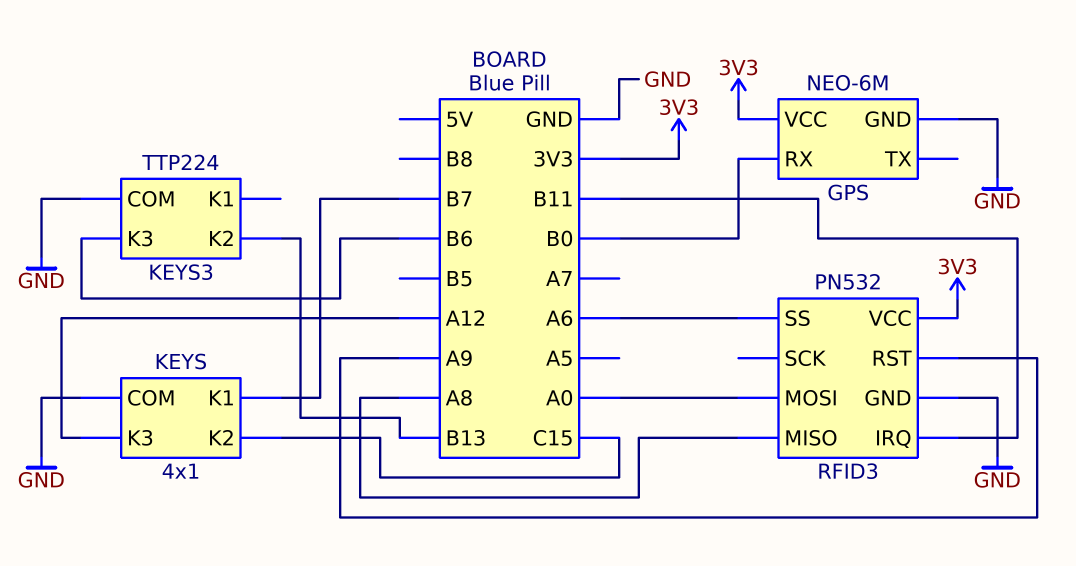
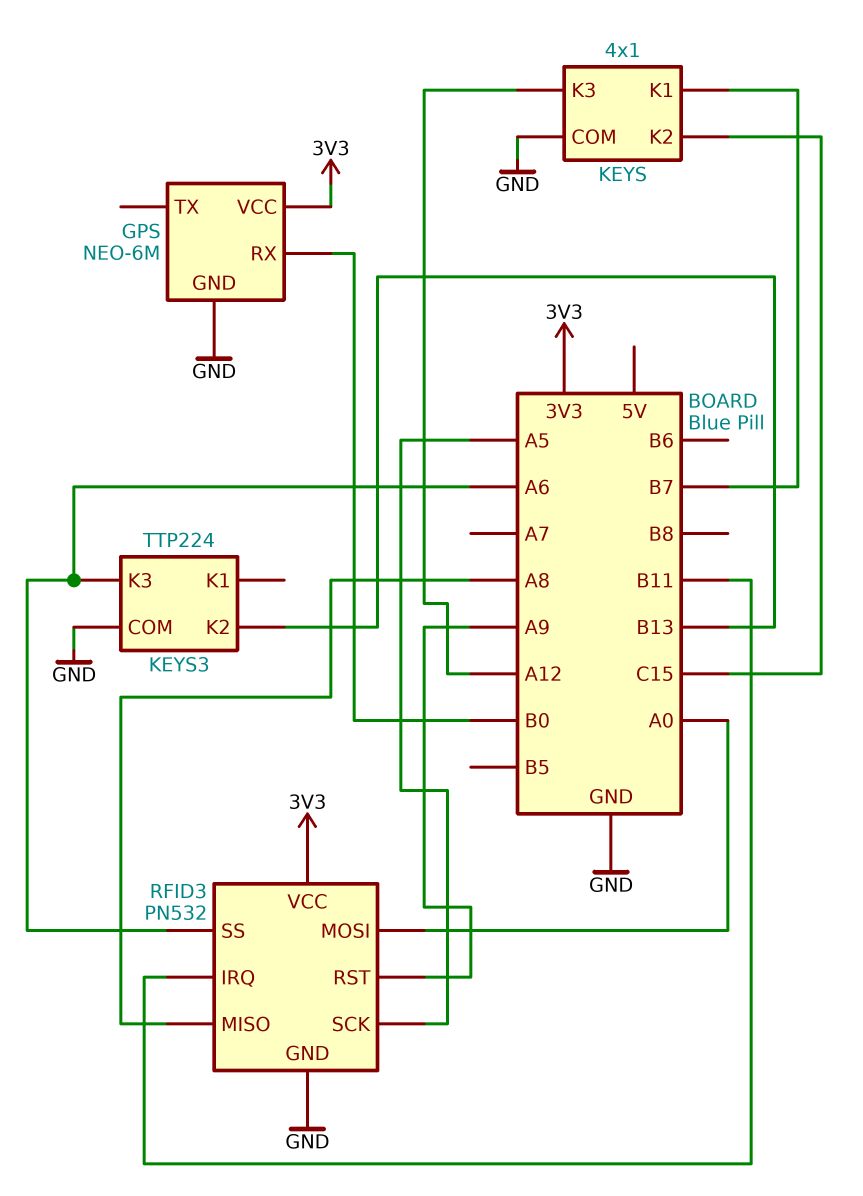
KEYS3 pin K3: B6 -> A6
RFID3 pin SCK: none -> A5

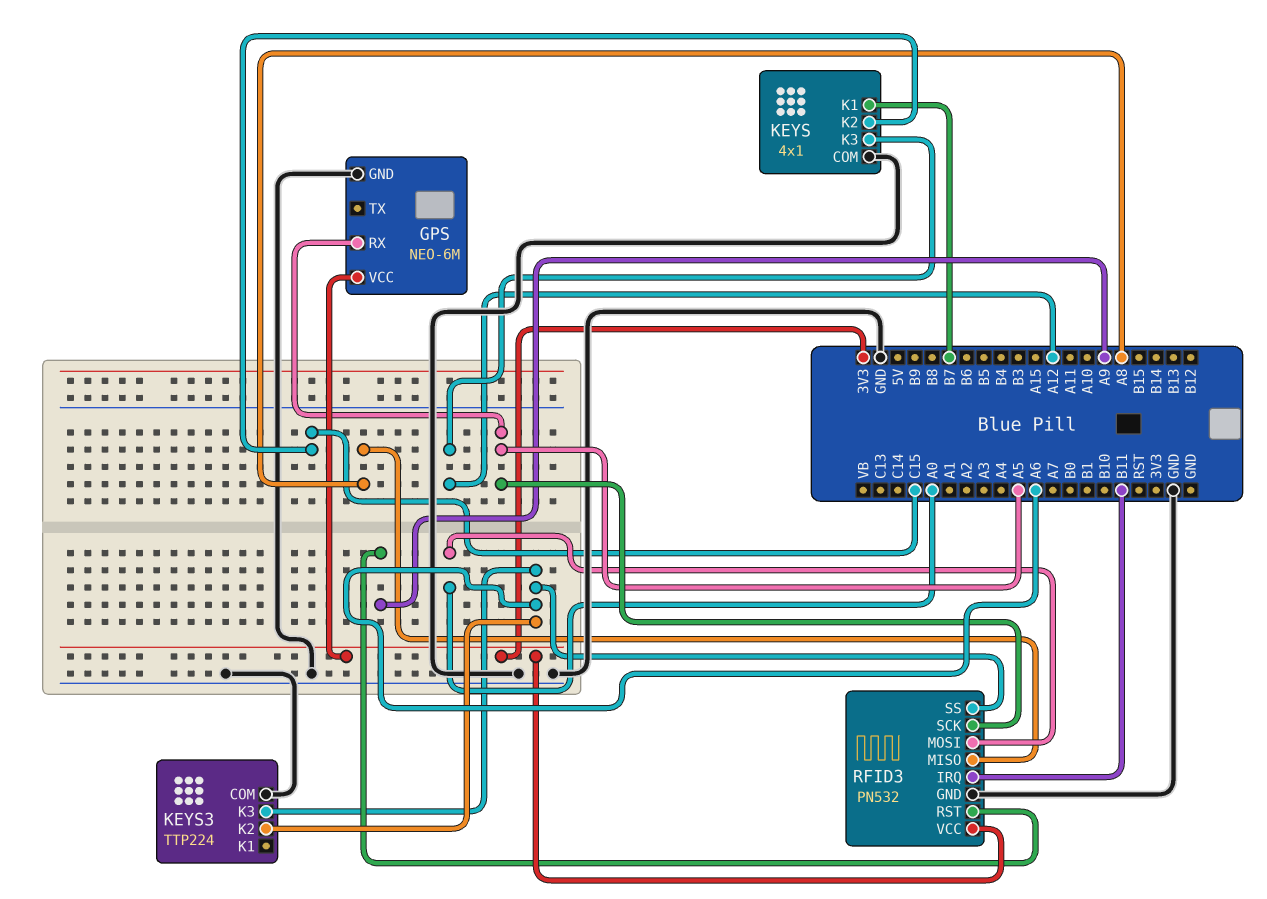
GPS pin RX: B0 -> A5
KEYS3 pin K2: B13 -> A6

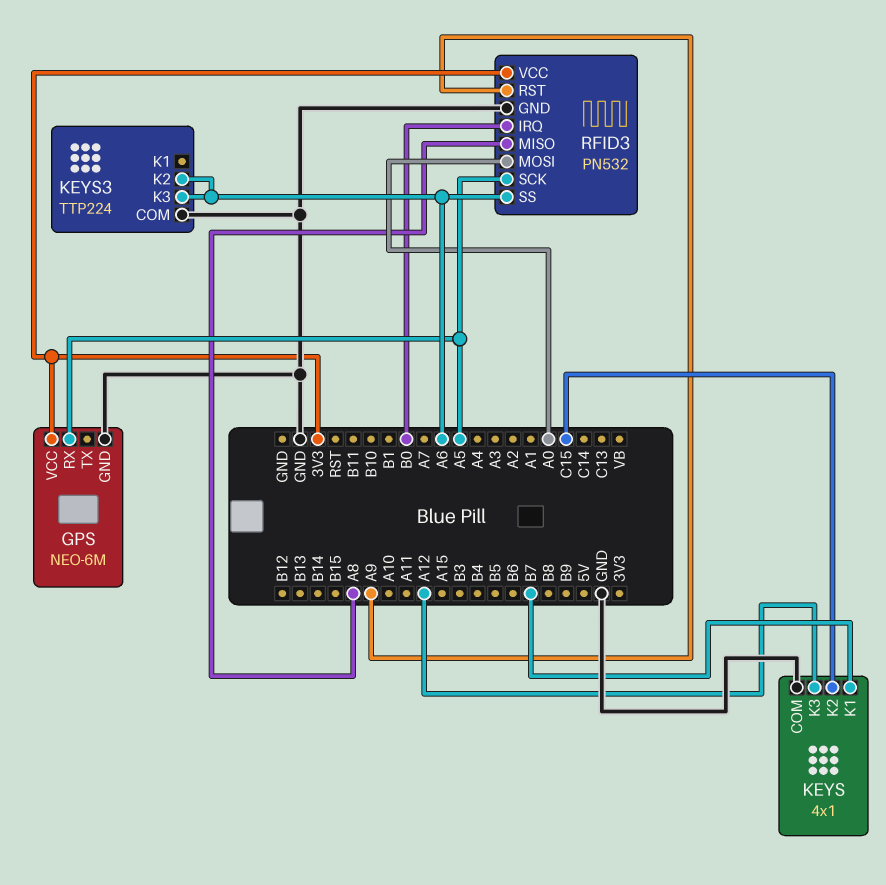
RFID3 pin IRQ: B11 -> B0

